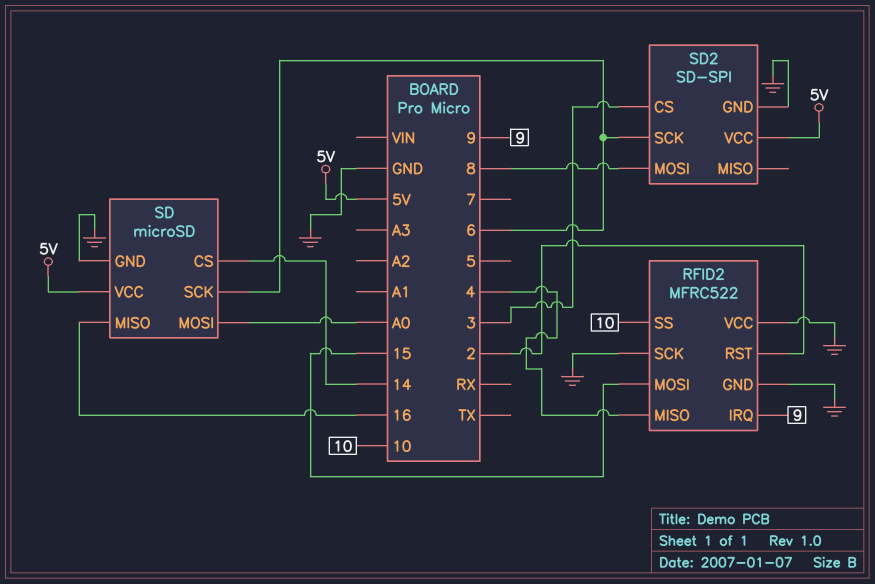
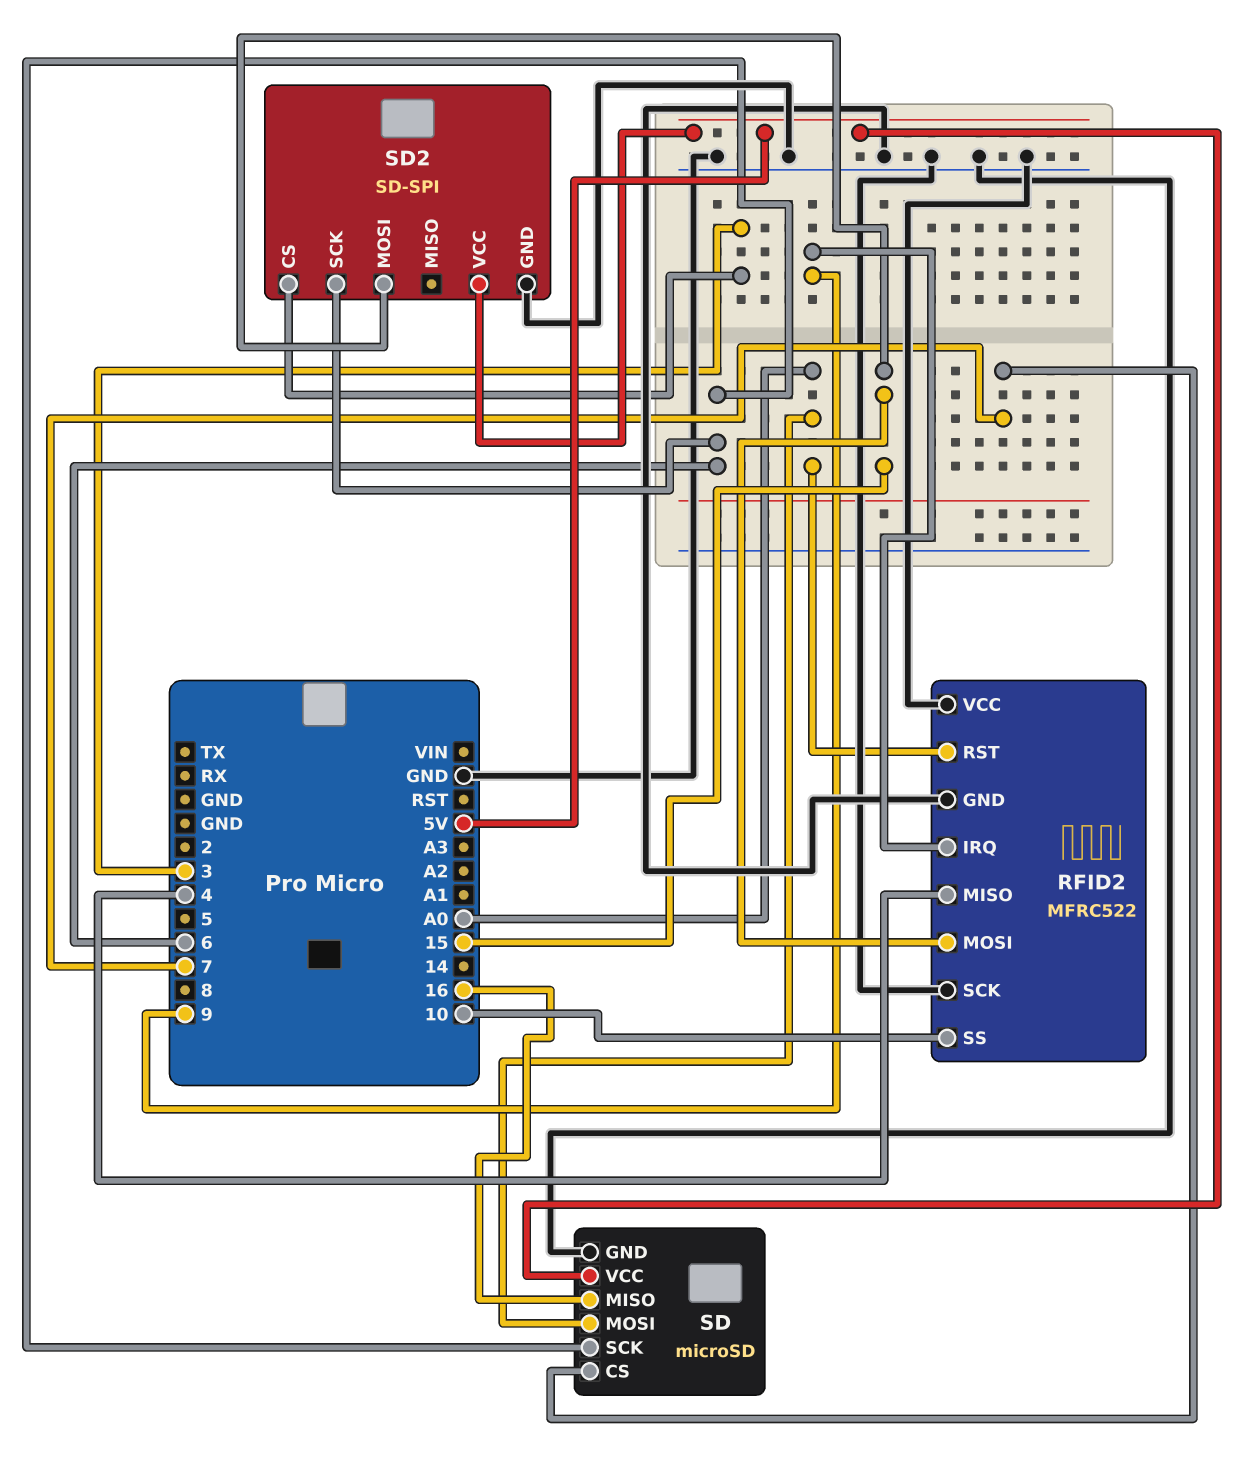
RFID2 pin RST: 2 -> A0
SD pin CS: 14 -> 7
SD2 pin MOSI: 8 -> 15

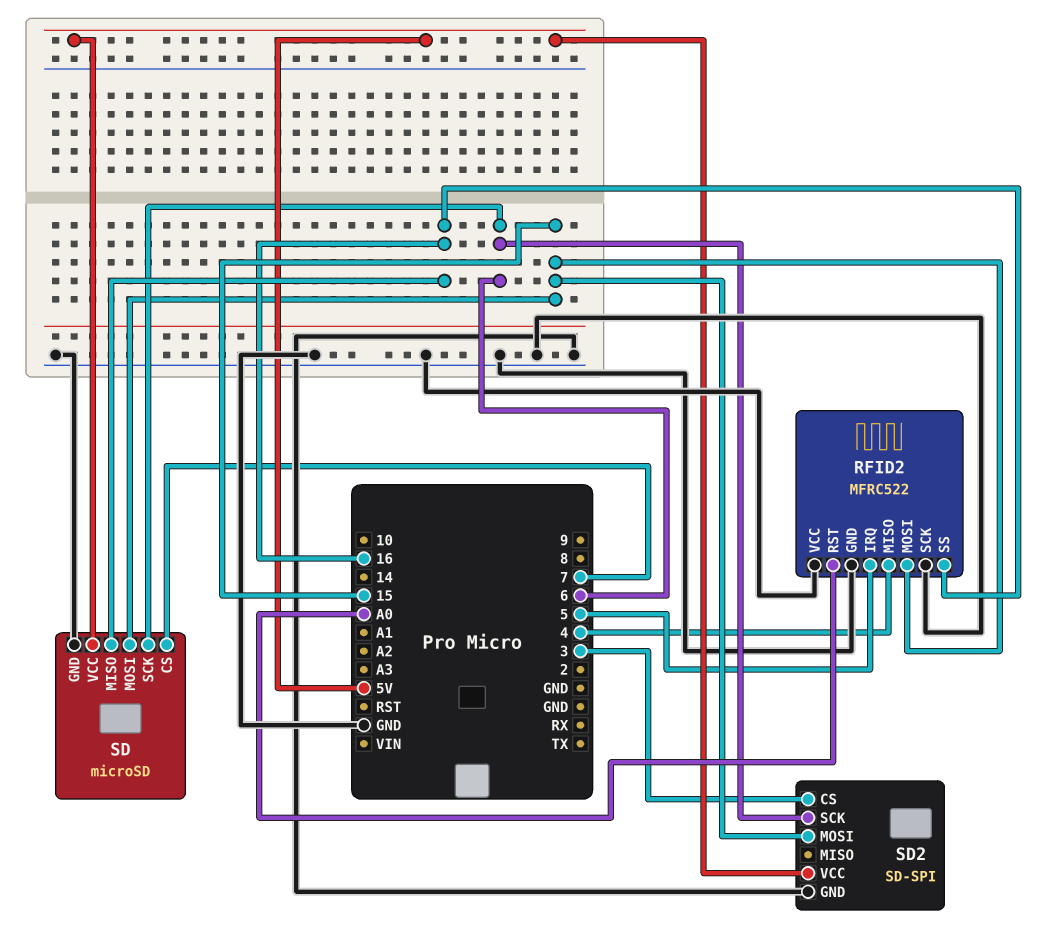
RFID2 pin IRQ: 9 -> 5
RFID2 pin SS: 10 -> 16
SD pin MOSI: A0 -> 15

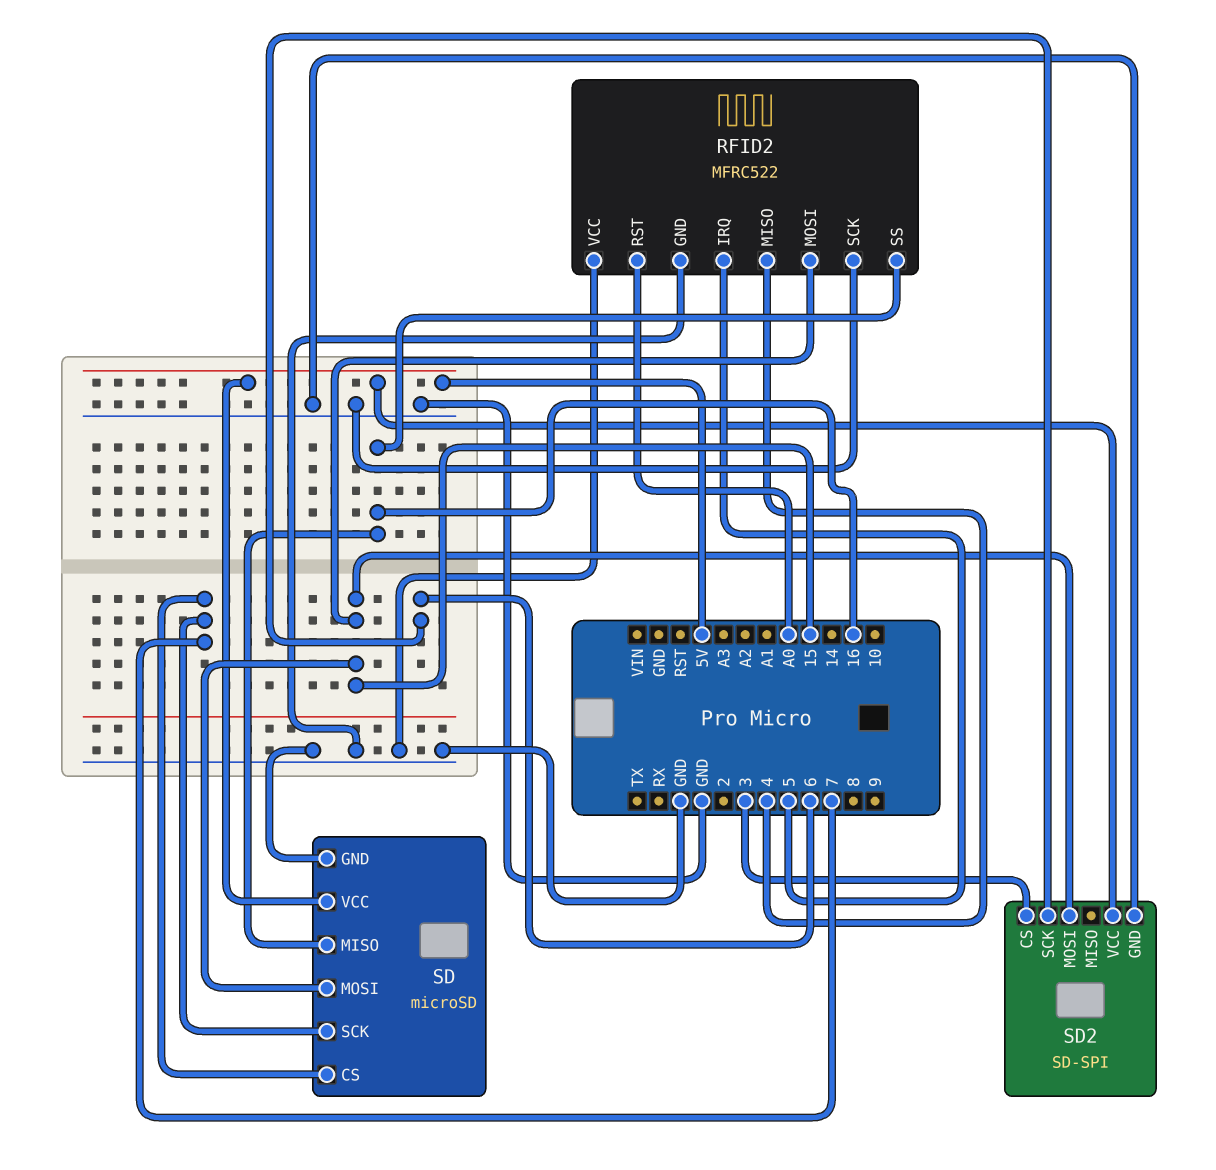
SD pin SCK: 6 -> 7

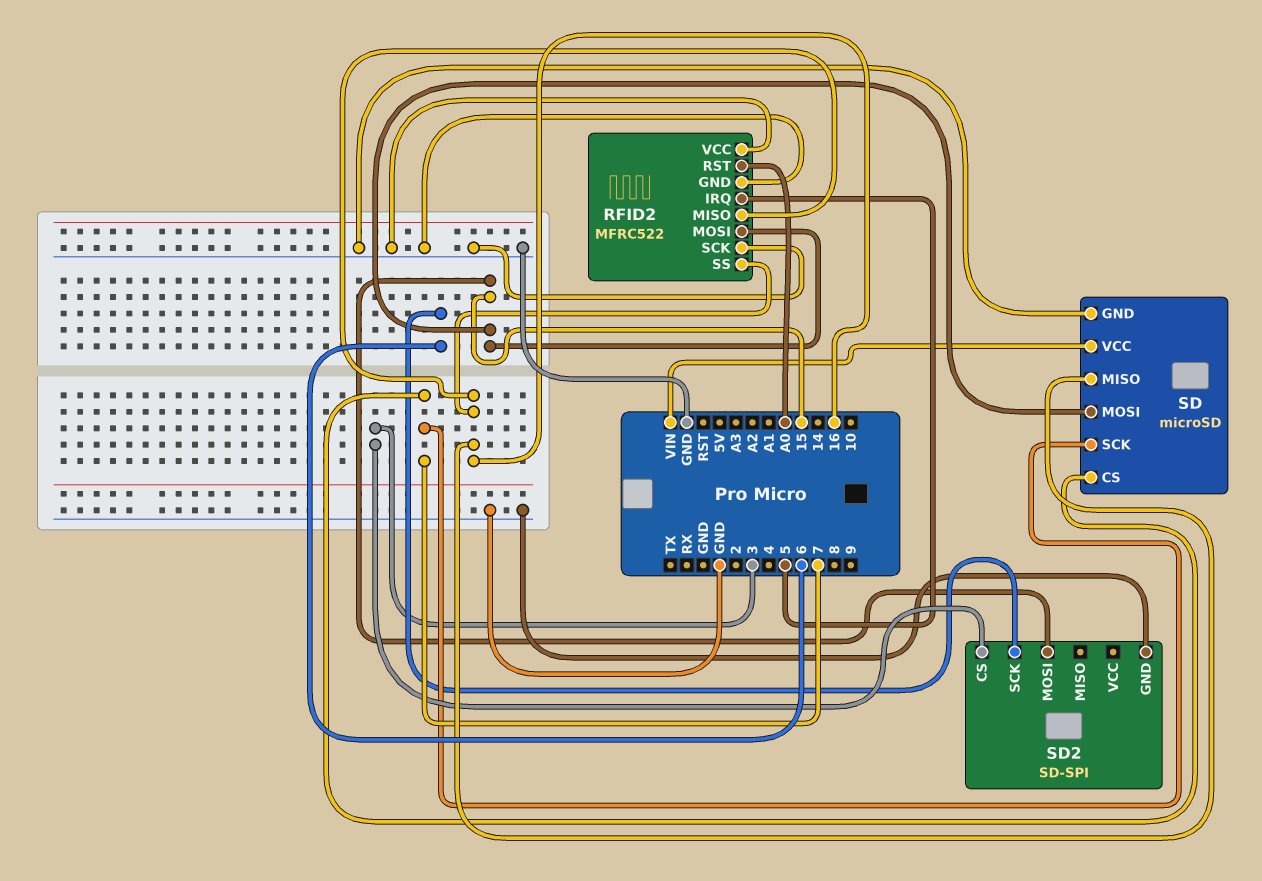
RFID2 pin MISO: 4 -> 16
SD pin VCC: 5V -> VIN
SD2 pin VCC: 5V -> none

